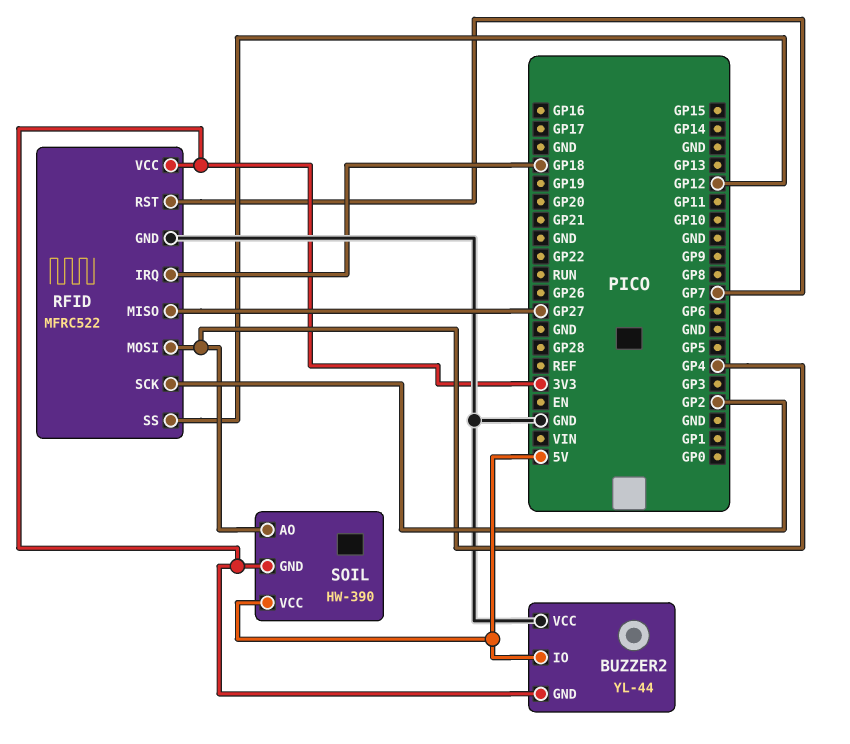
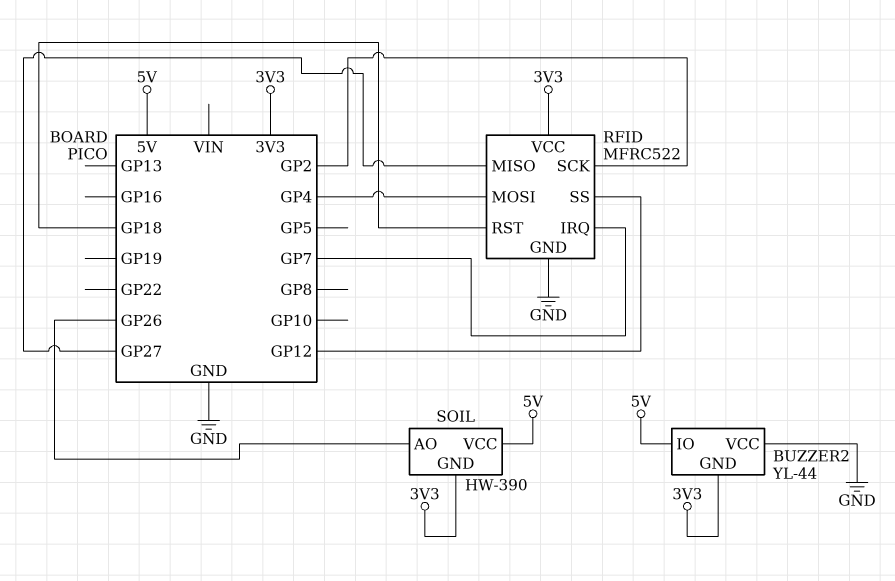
RFID pin IRQ: GP18 -> GP7
RFID pin RST: GP7 -> GP18
SOIL pin AO: GP4 -> GP26

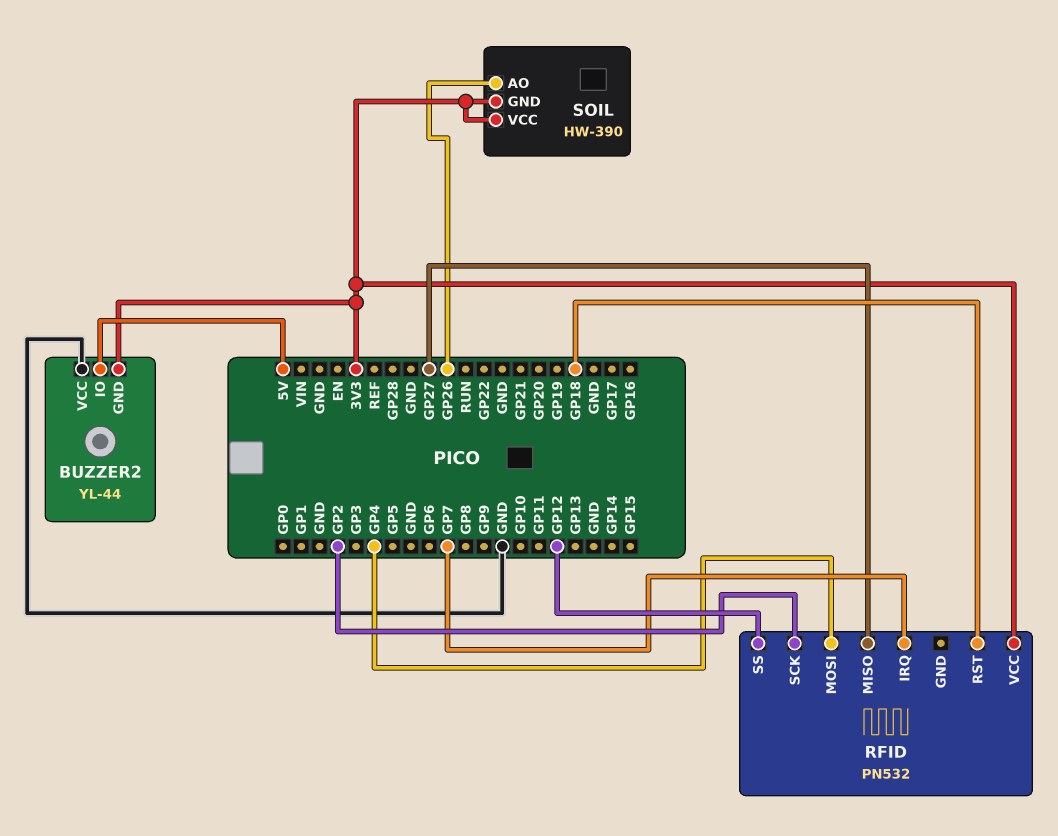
RFID: MFRC522 -> PN532
RFID pin GND: GND -> none
SOIL pin VCC: 5V -> 3V3

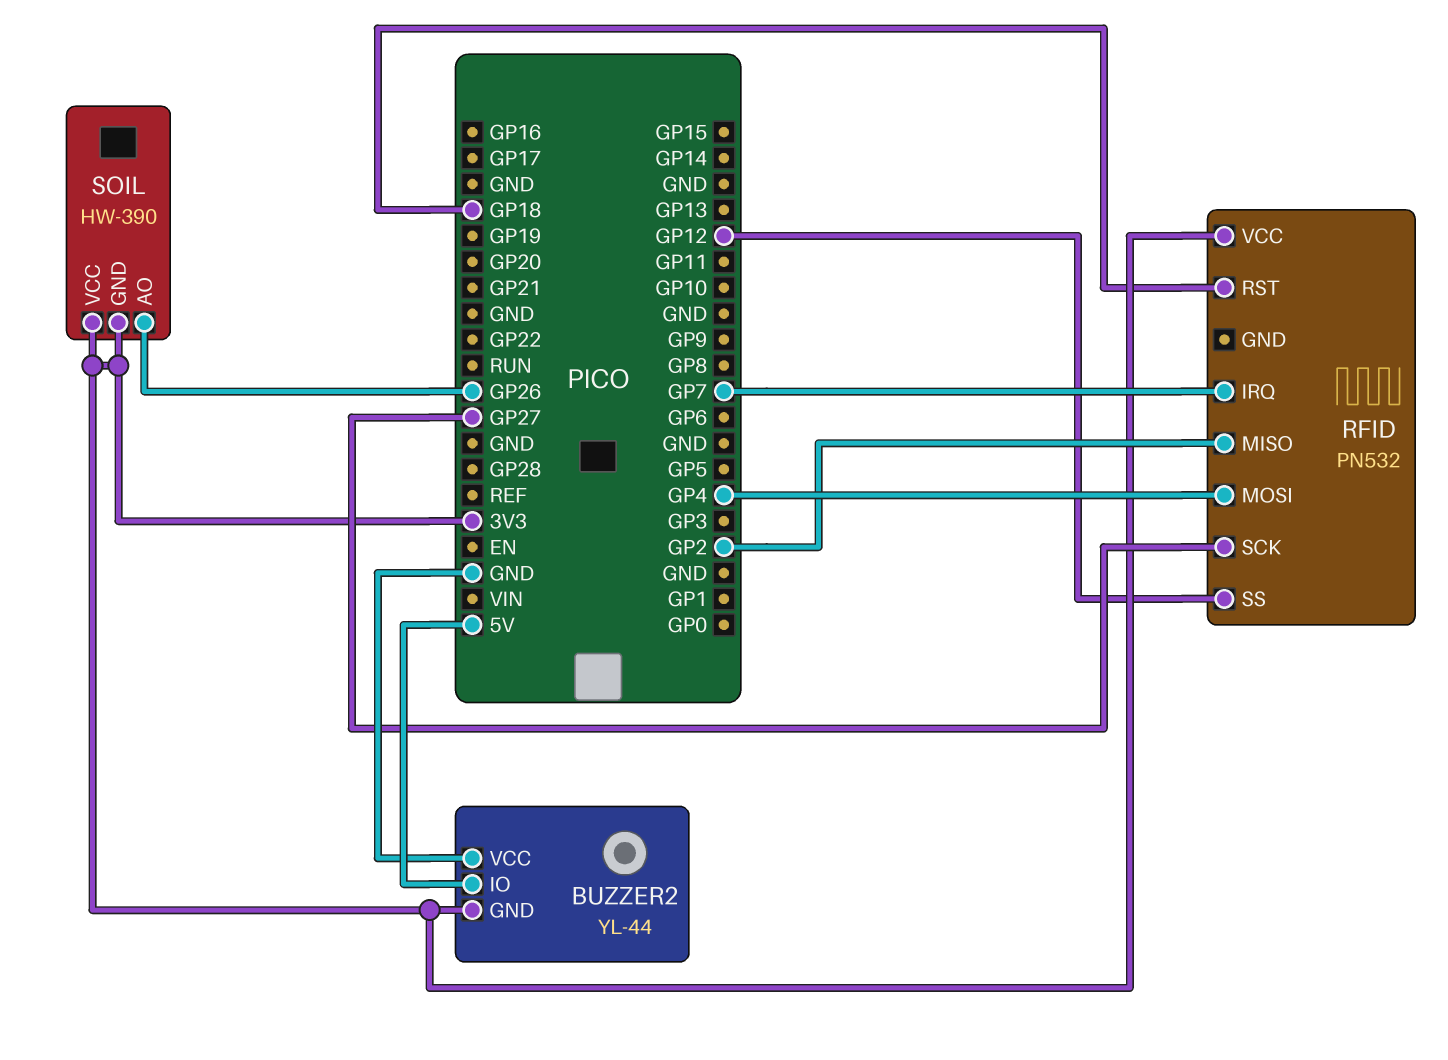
RFID pin MISO: GP27 -> GP2
RFID pin SCK: GP2 -> GP27

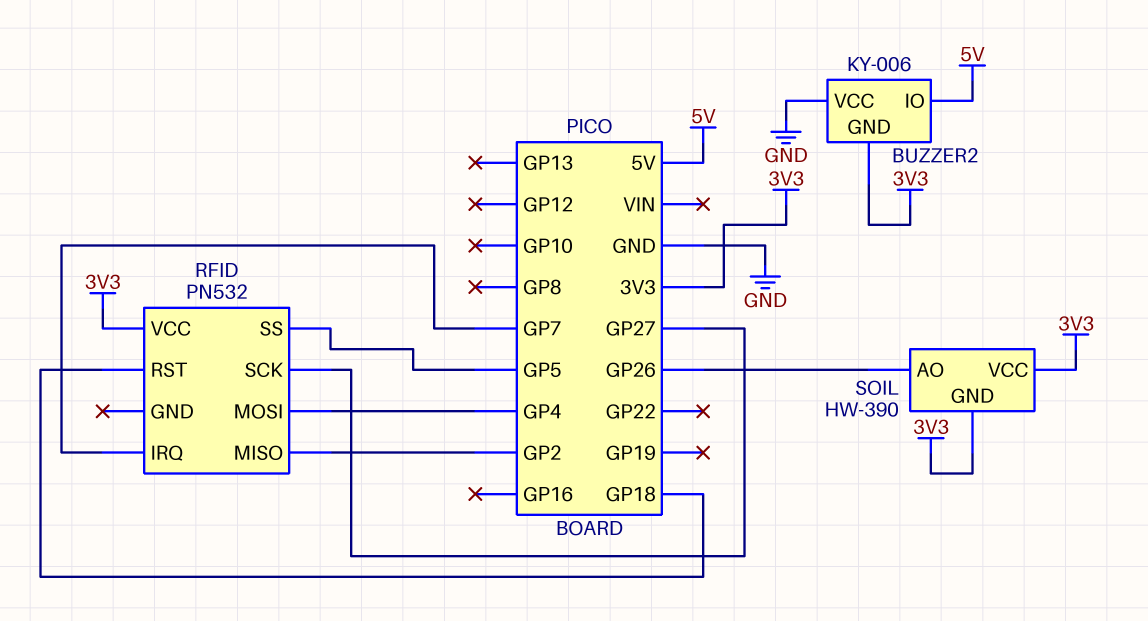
BUZZER2: YL-44 -> KY-006
RFID pin SS: GP12 -> GP5

